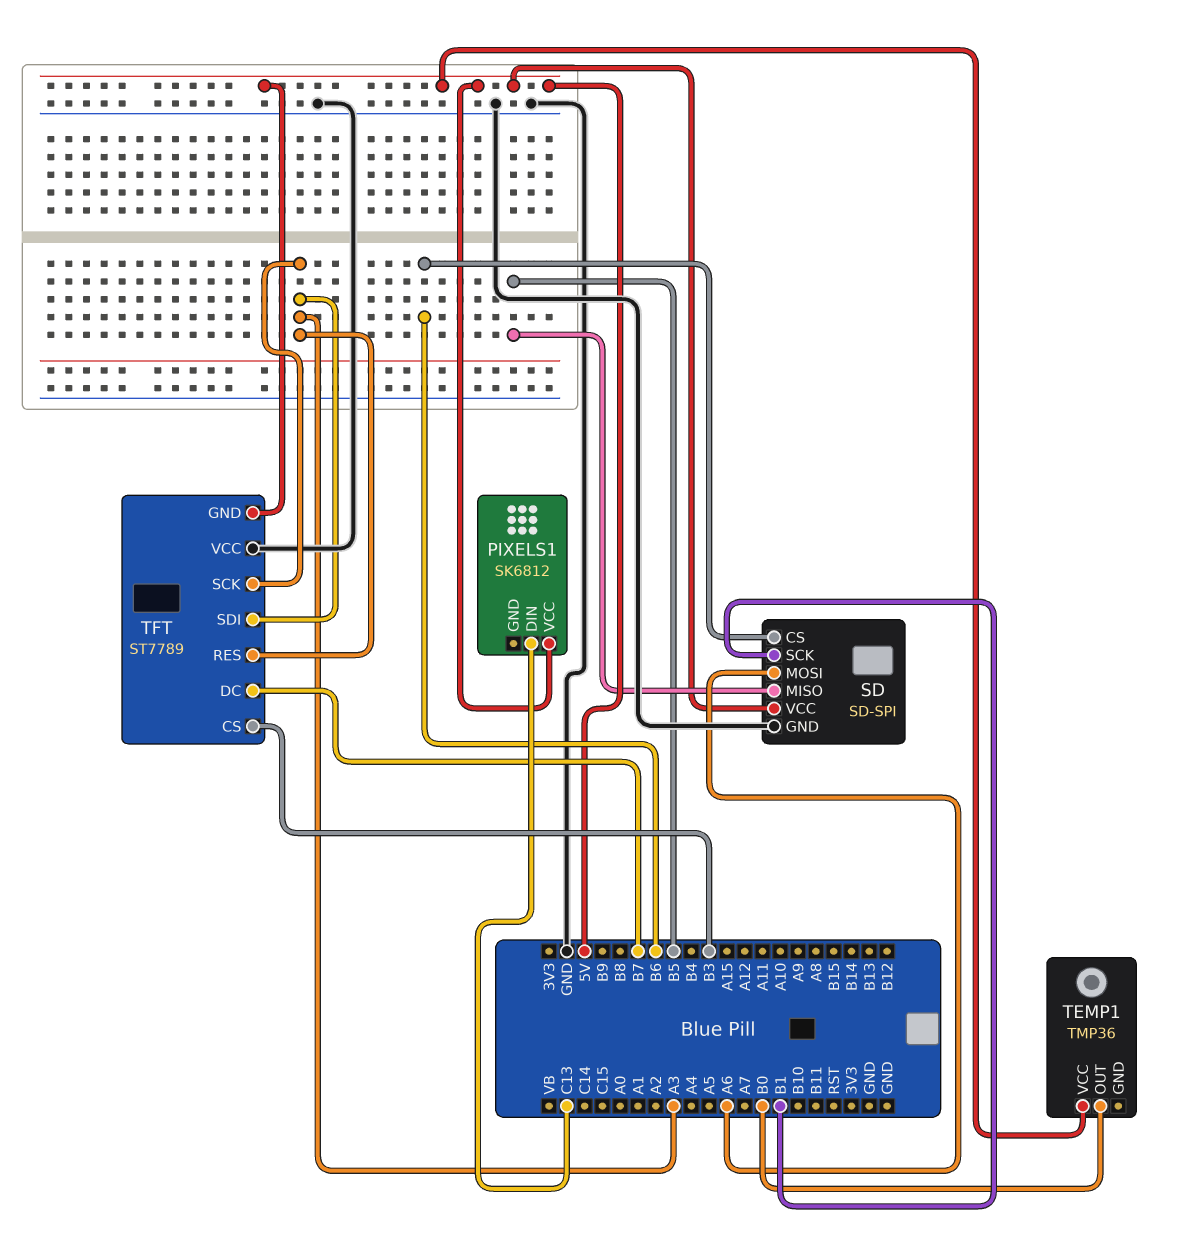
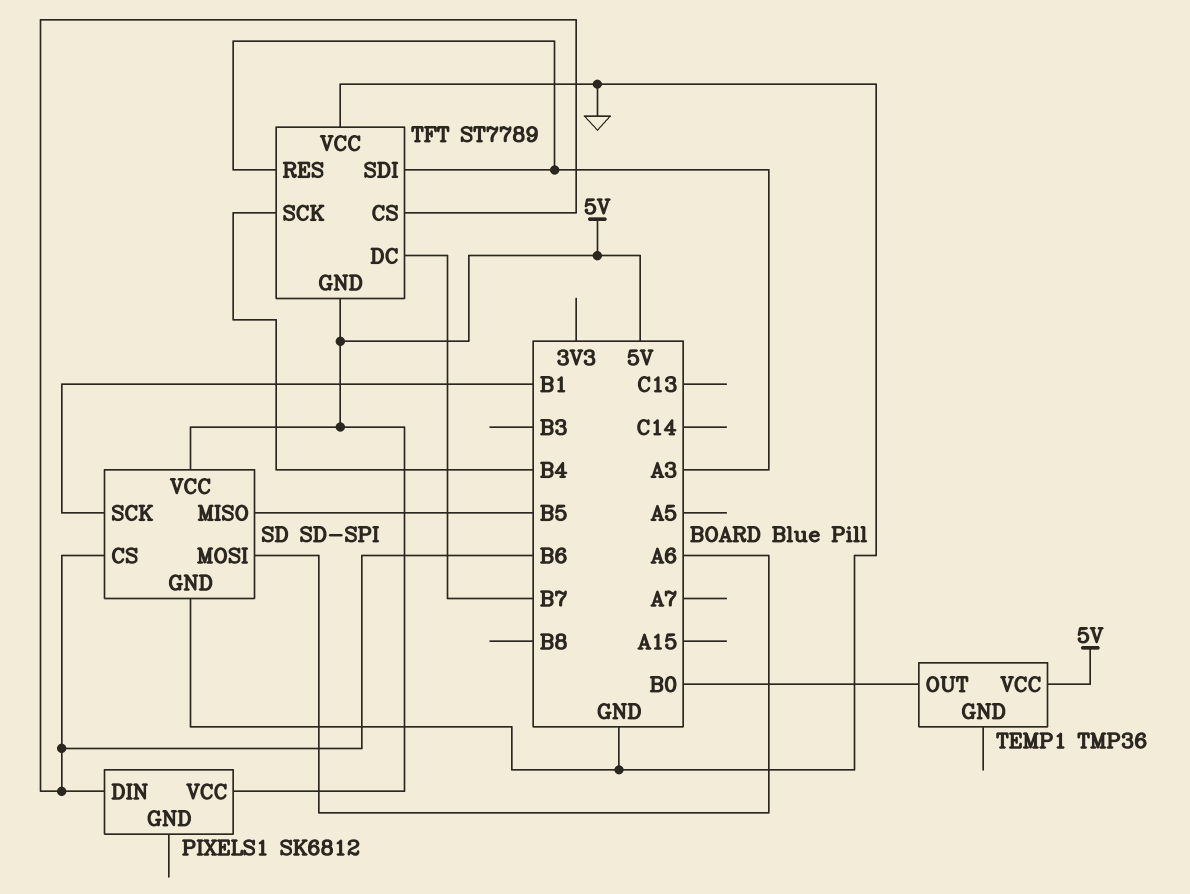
PIXELS1 pin DIN: C13 -> B6
TFT pin CS: B3 -> B6
TFT pin SCK: A3 -> B4

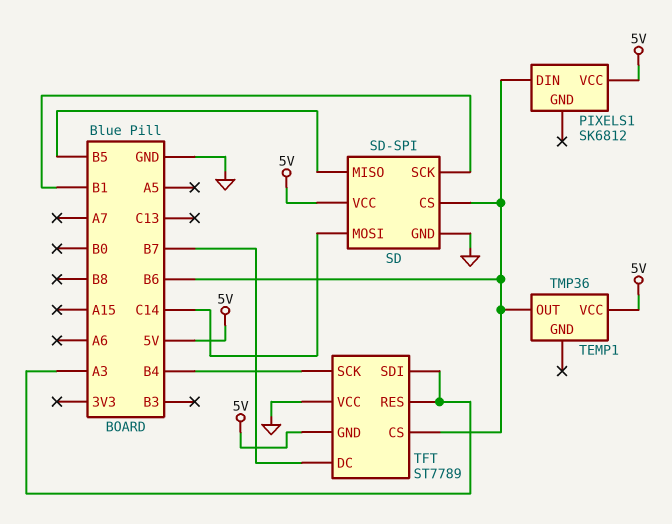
SD pin MOSI: A6 -> C14
TEMP1 pin OUT: B0 -> B6

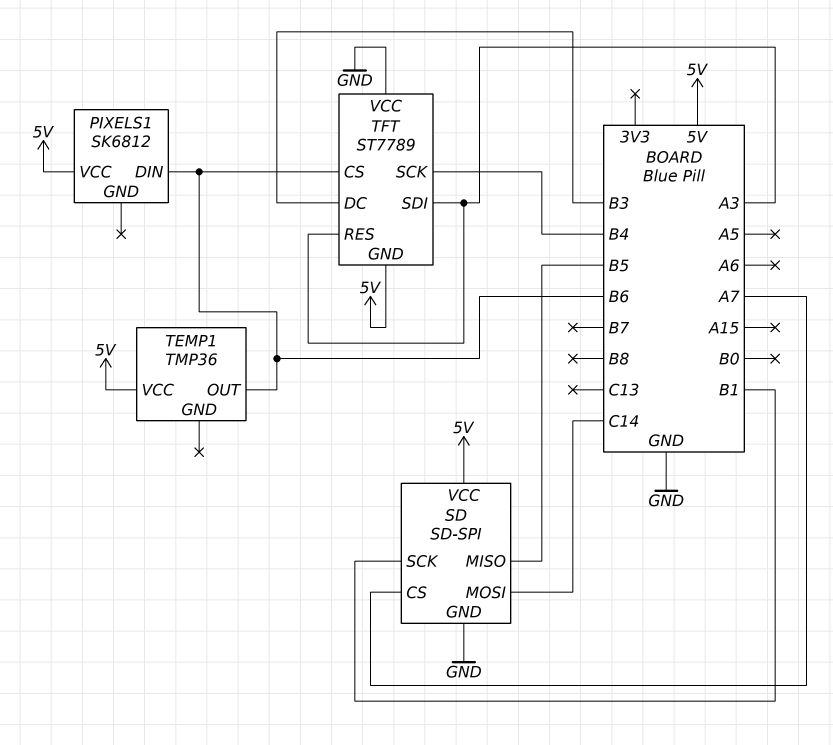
SD pin CS: B6 -> A7
TFT pin DC: B7 -> B3

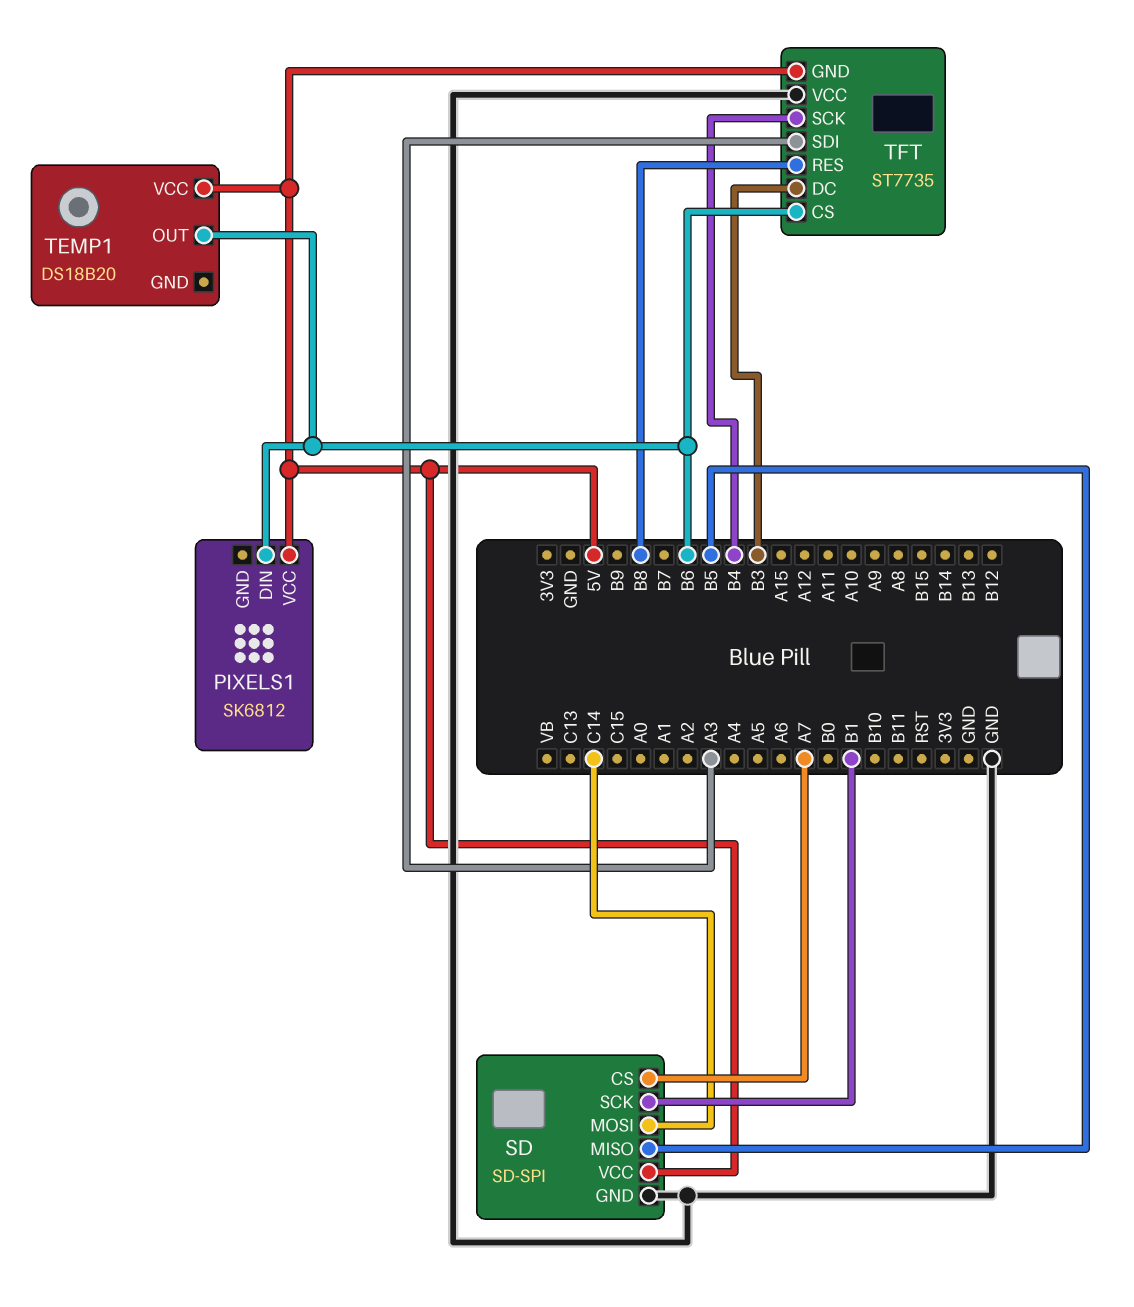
TEMP1: TMP36 -> DS18B20
TFT: ST7789 -> ST7735
TFT pin RES: A3 -> B8

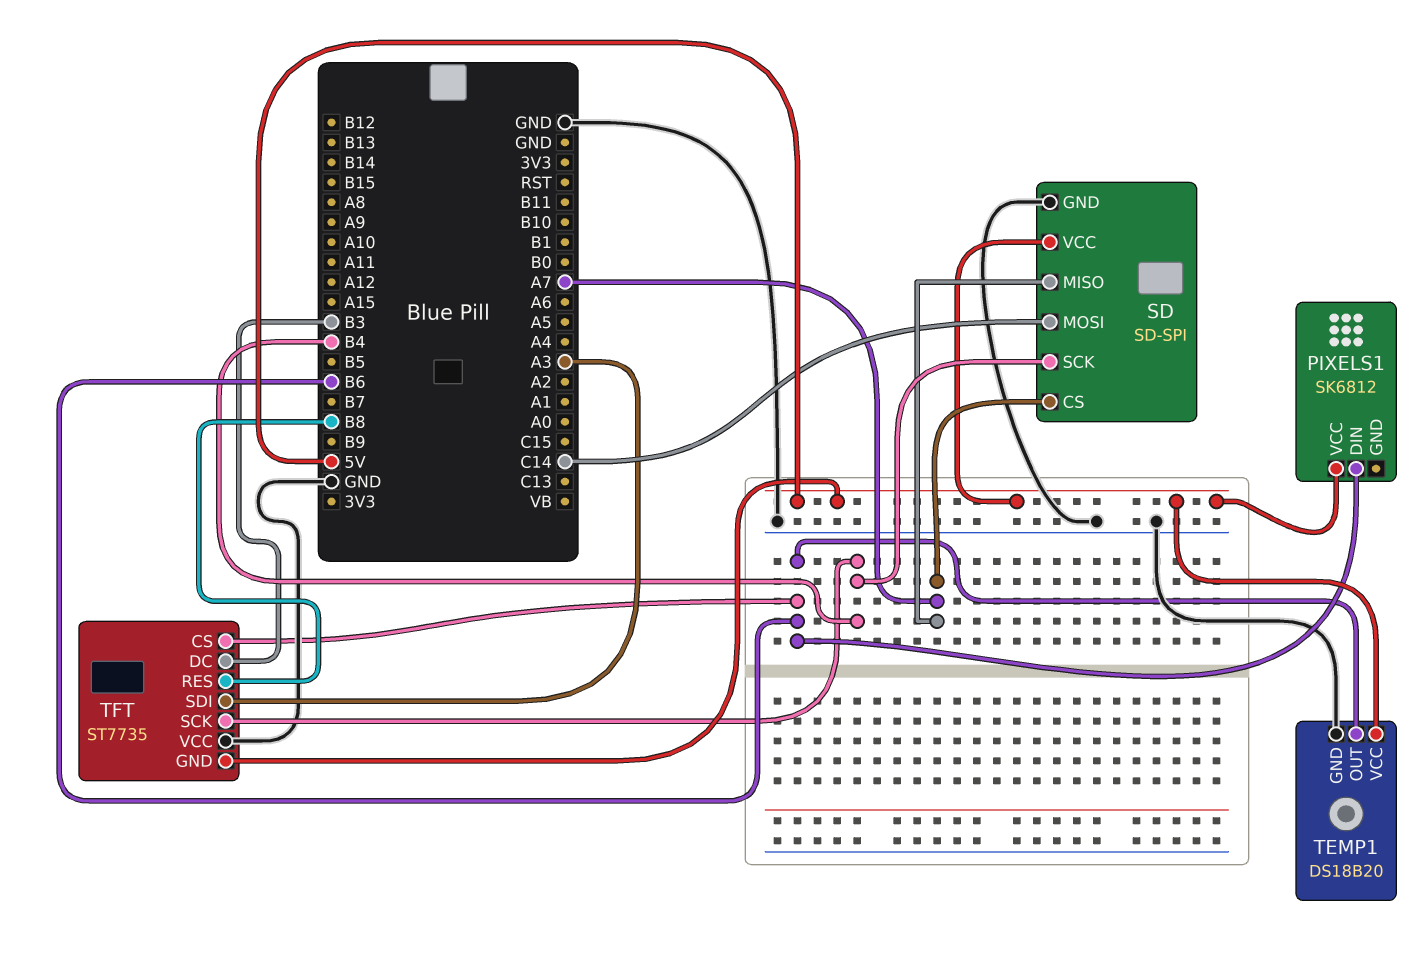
SD pin MISO: B5 -> A7
SD pin SCK: B1 -> B4
TEMP1 pin GND: none -> GND

